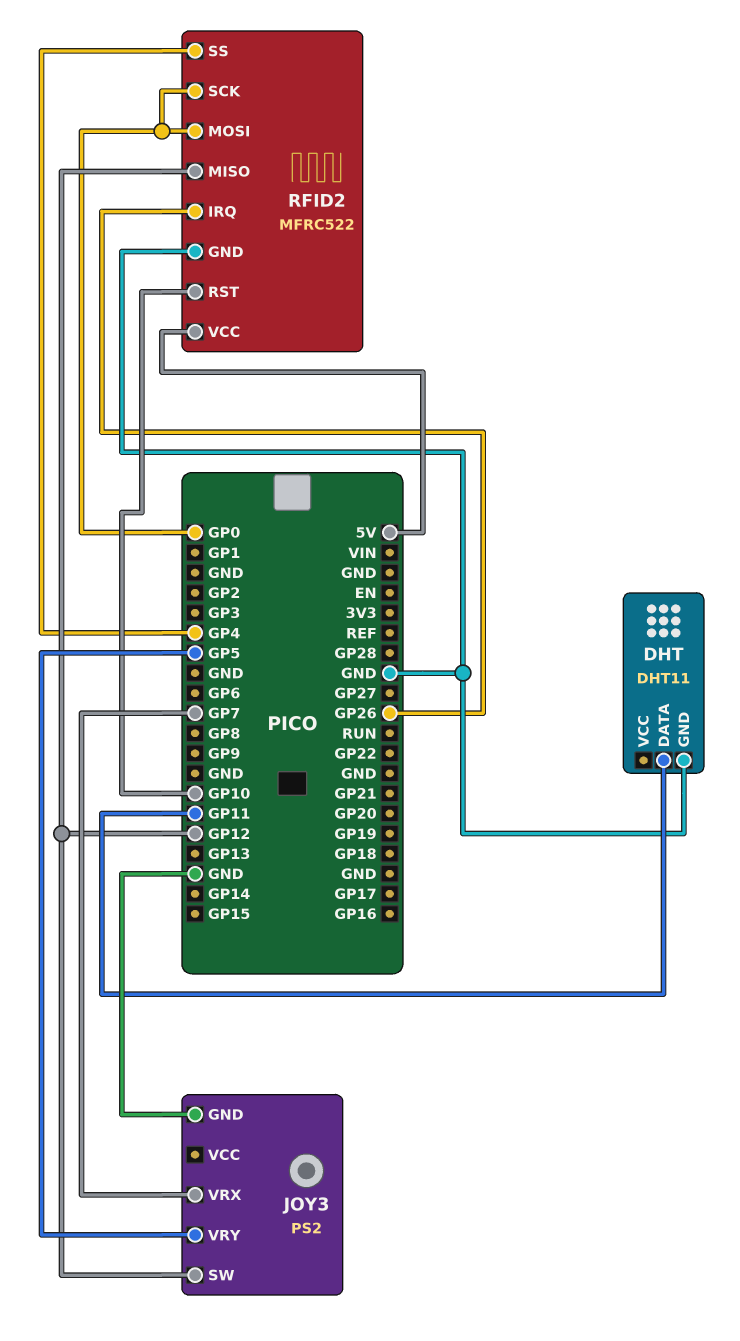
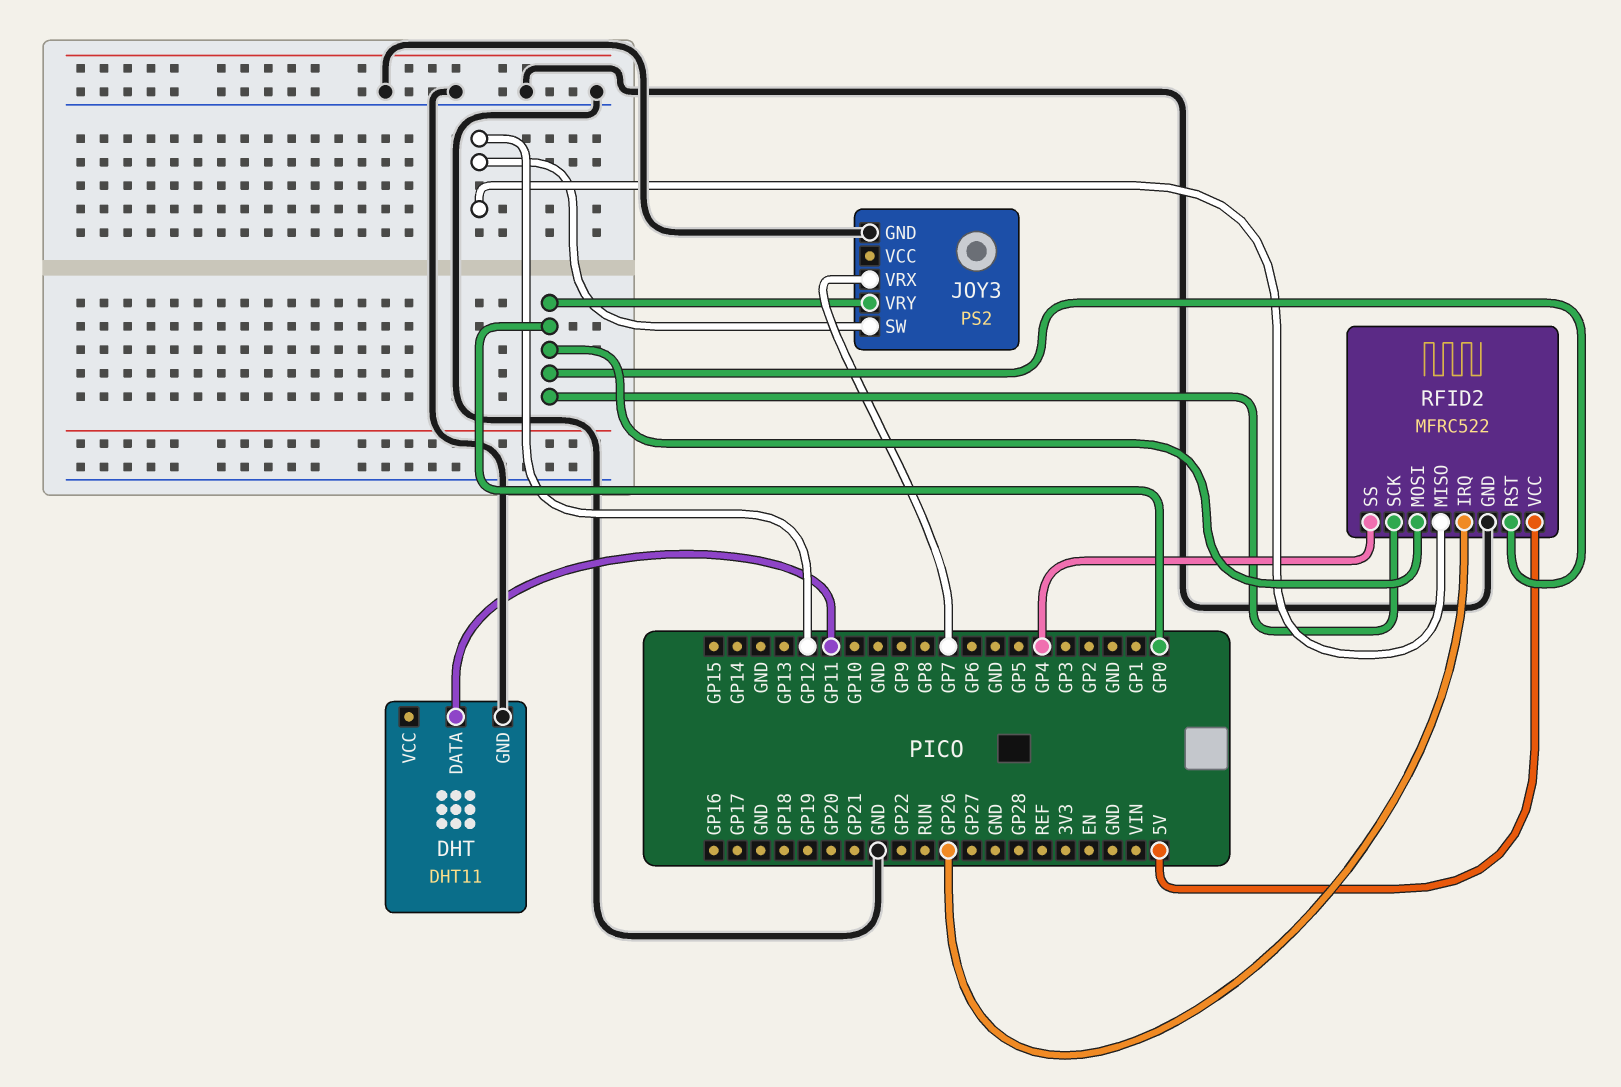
JOY3 pin VRY: GP5 -> GP0
RFID2 pin RST: GP10 -> GP0

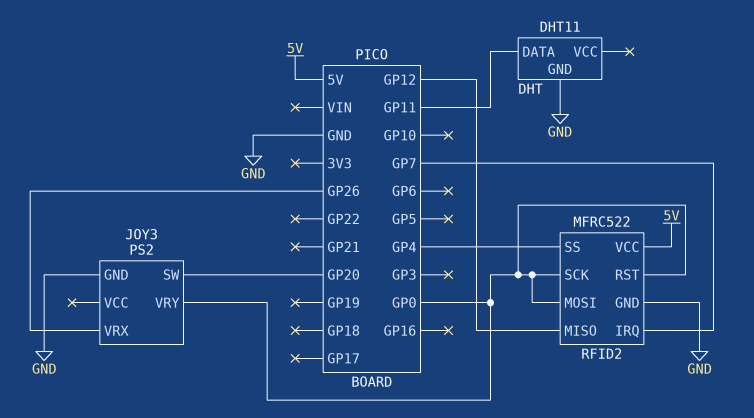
JOY3 pin SW: GP12 -> GP20
JOY3 pin VRX: GP7 -> GP26
RFID2 pin IRQ: GP26 -> GP7

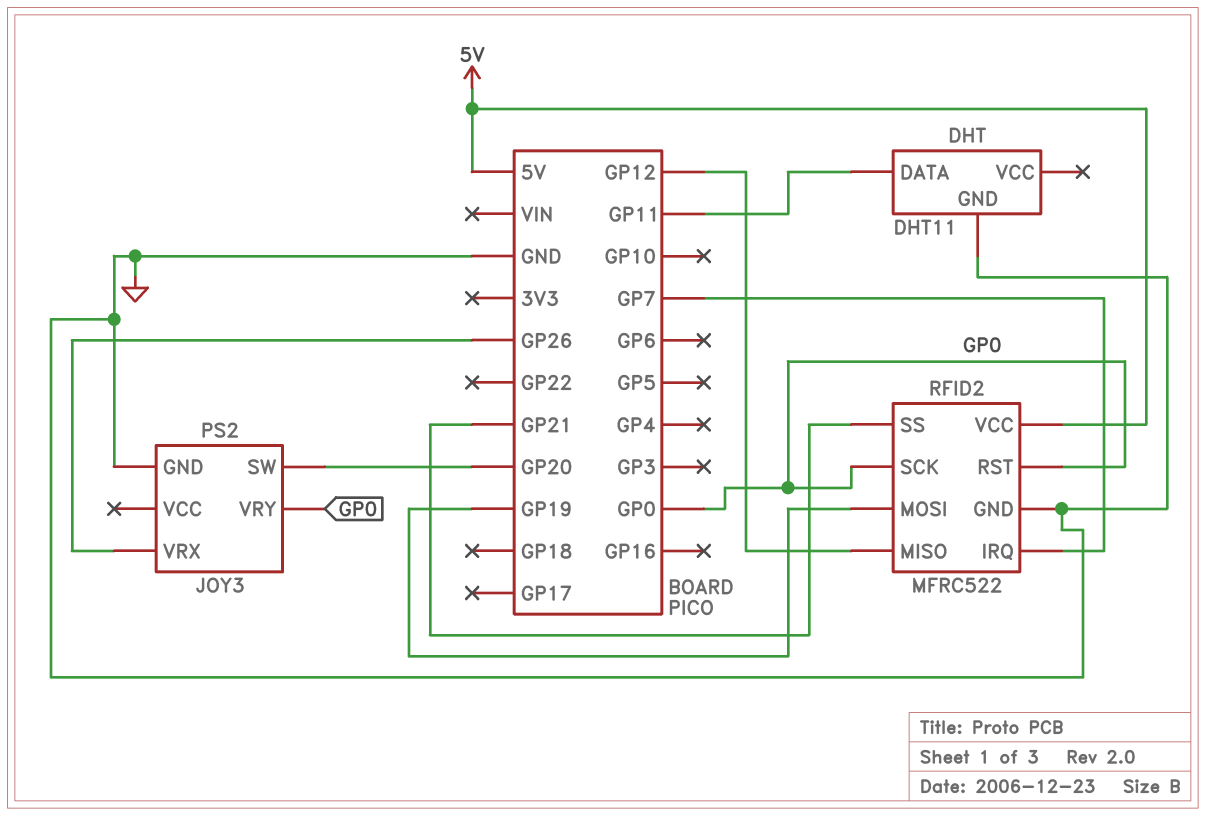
RFID2 pin MOSI: GP0 -> GP19
RFID2 pin SS: GP4 -> GP21

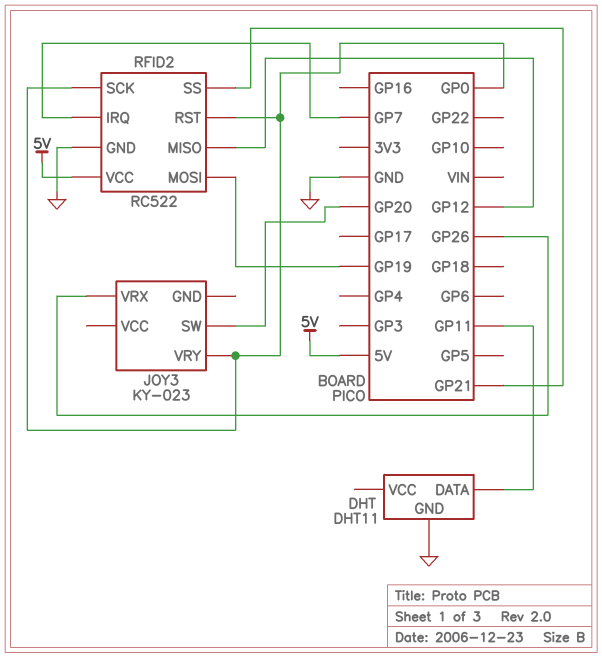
JOY3: PS2 -> KY-023
JOY3 pin GND: GND -> none
RFID2: MFRC522 -> RC522

